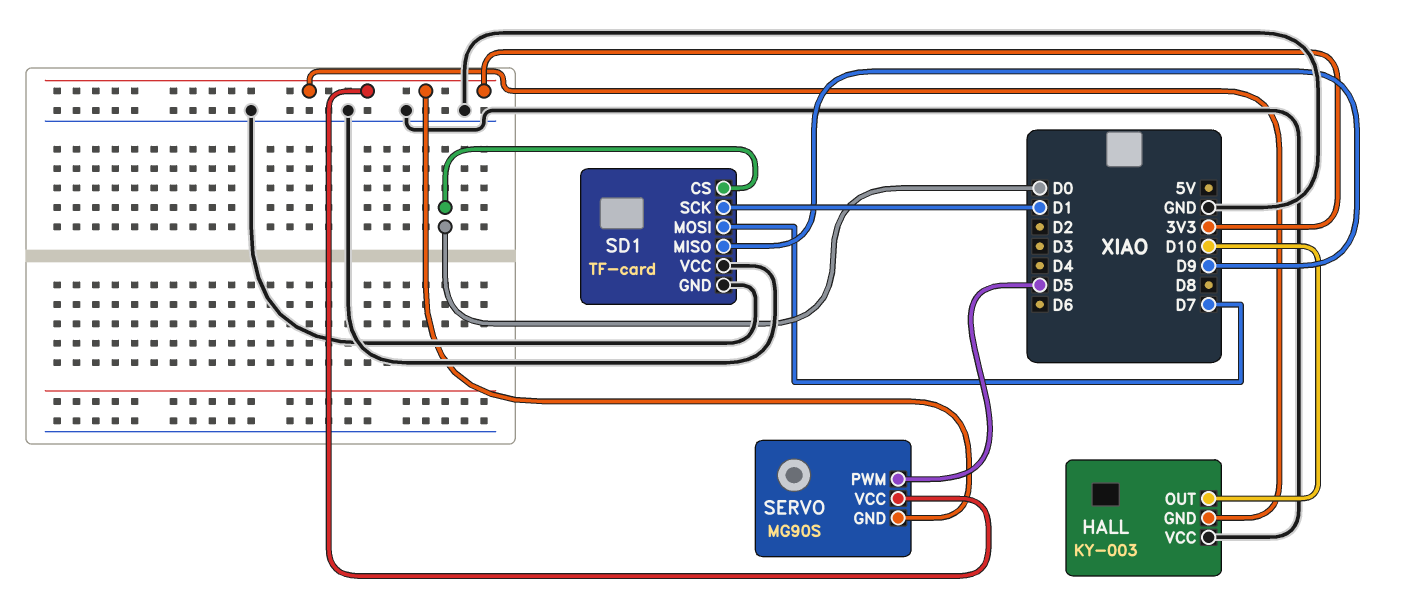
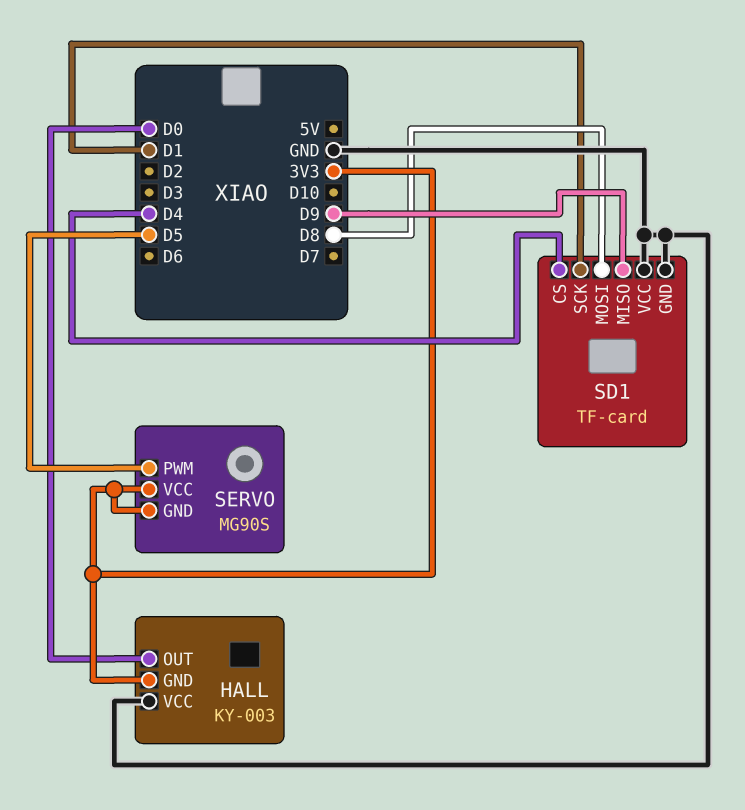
HALL pin OUT: D10 -> D0
SD1 pin CS: D0 -> D4
SD1 pin MOSI: D7 -> D8

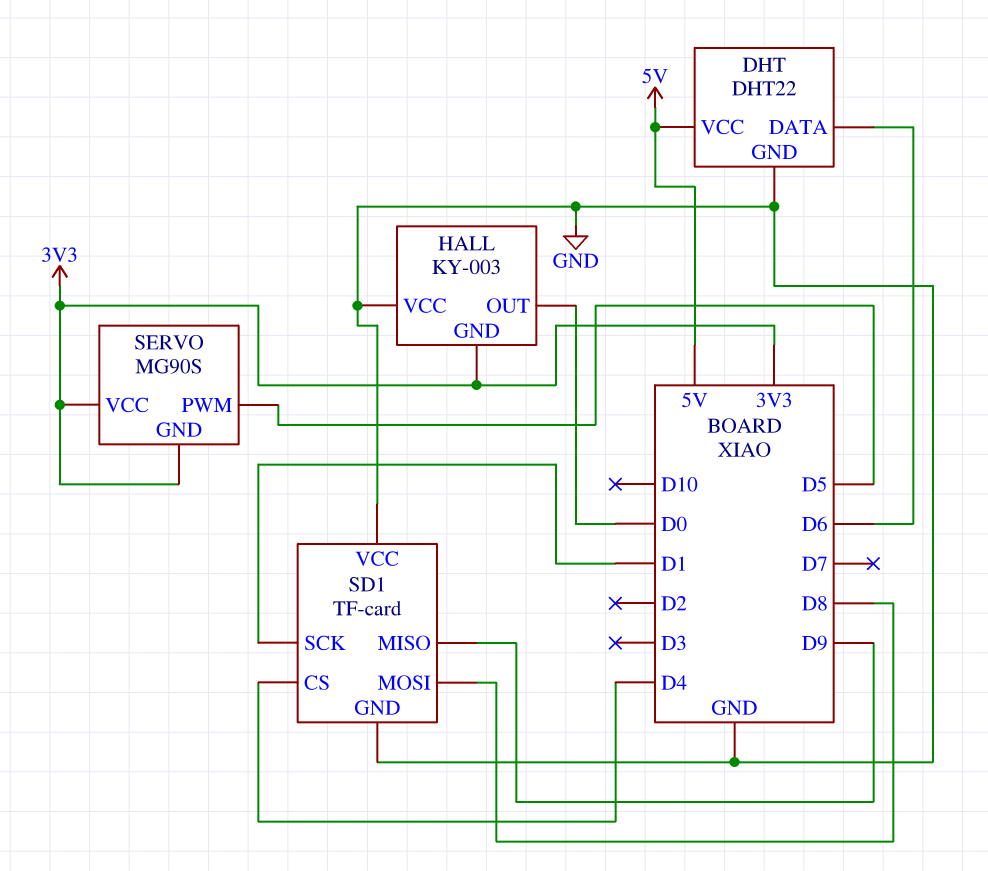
DHT: none -> DHT22
DHT pin DATA: none -> D6
DHT pin GND: none -> GND
DHT pin VCC: none -> 5V

